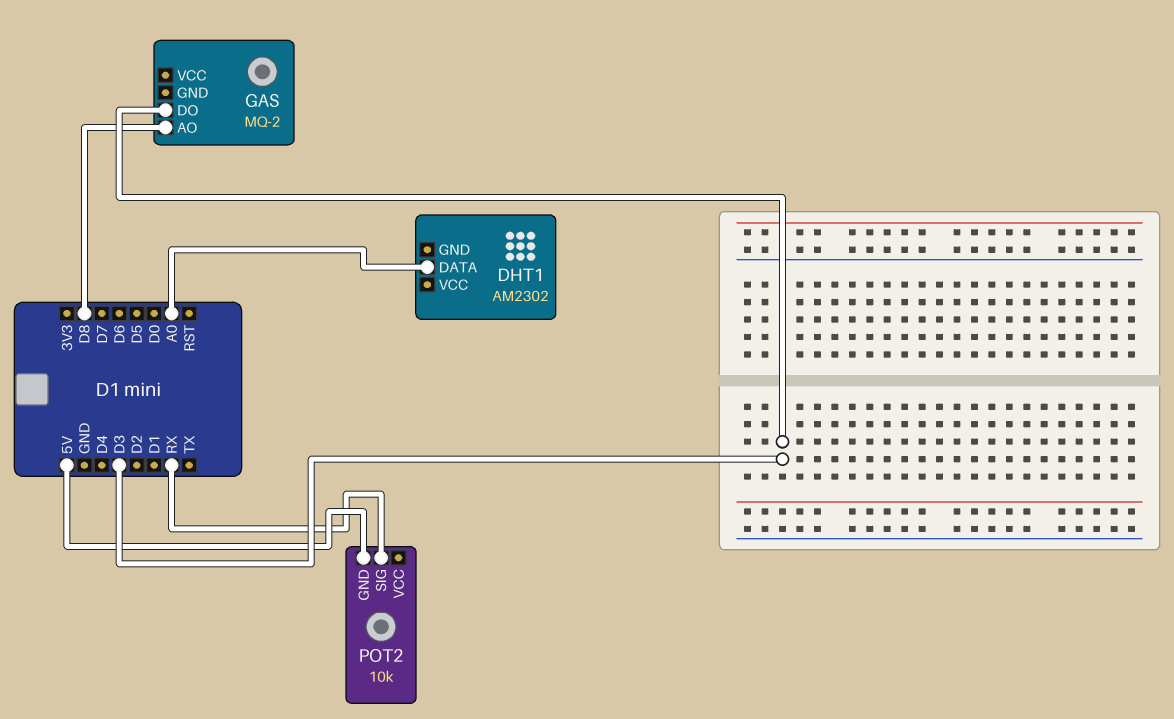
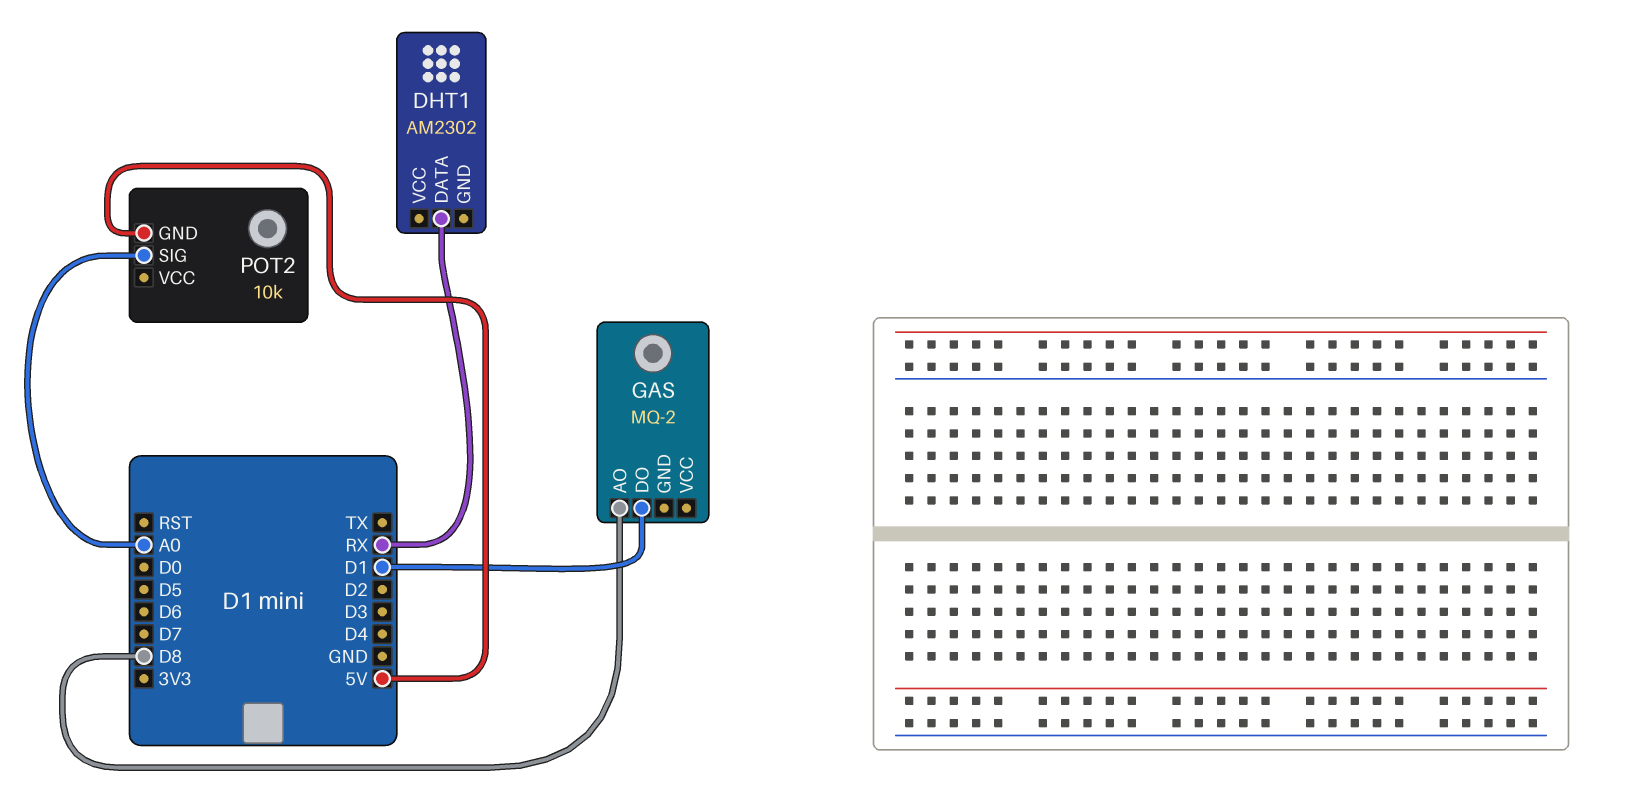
DHT1 pin DATA: A0 -> RX
GAS pin DO: D3 -> D1
POT2 pin SIG: RX -> A0

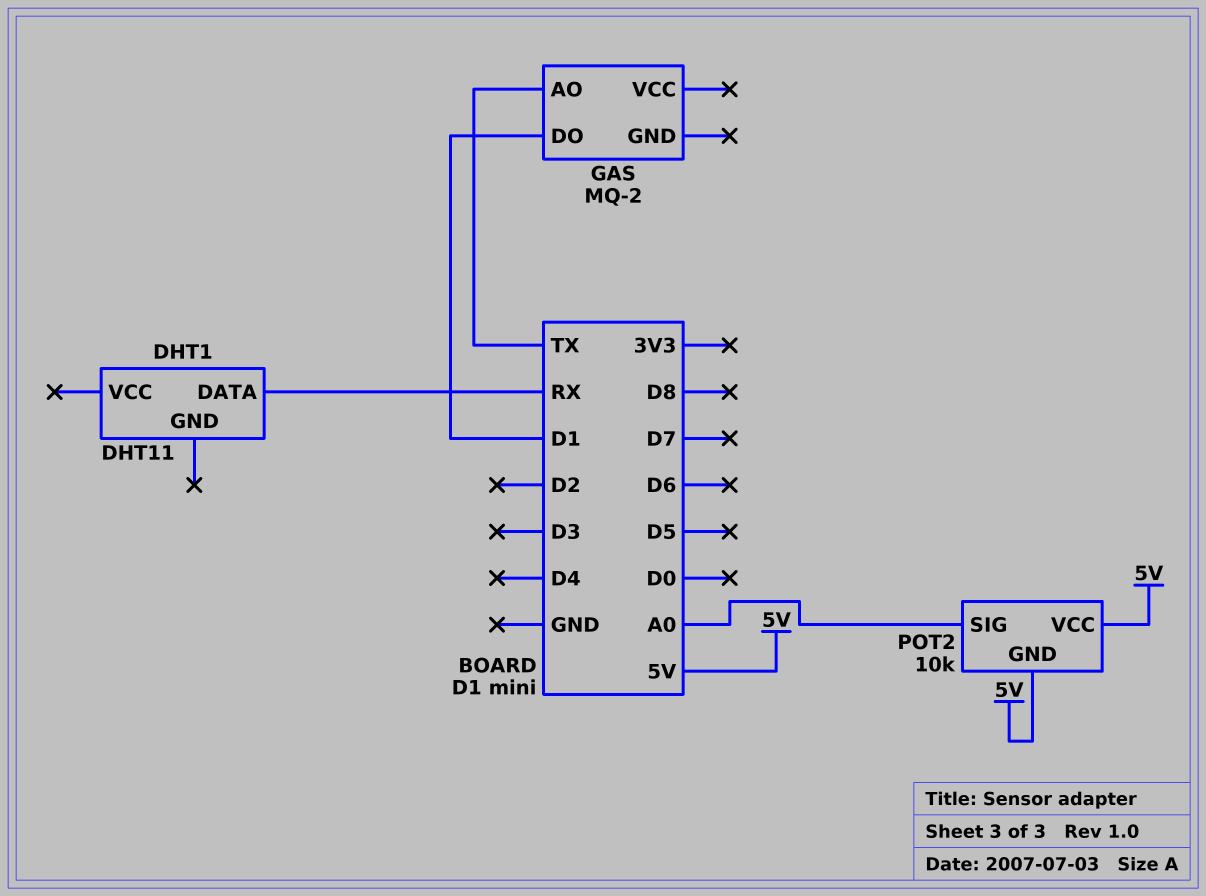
DHT1: AM2302 -> DHT11
GAS pin AO: D8 -> TX
POT2 pin VCC: none -> 5V

